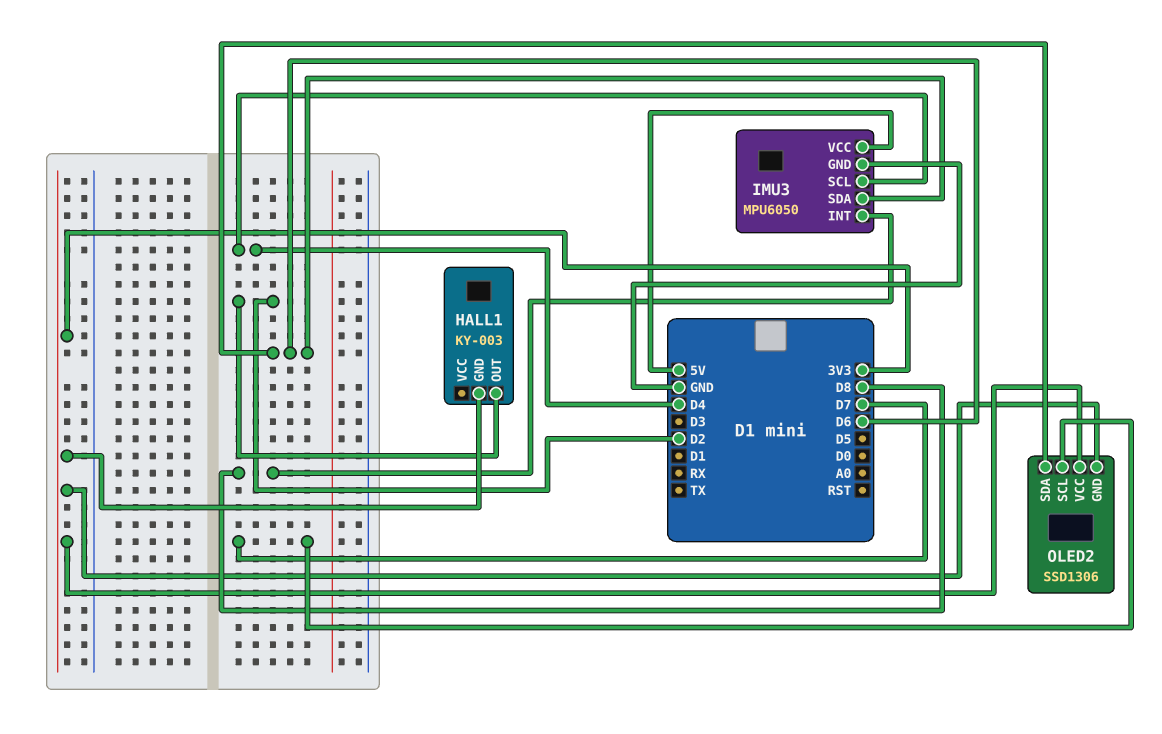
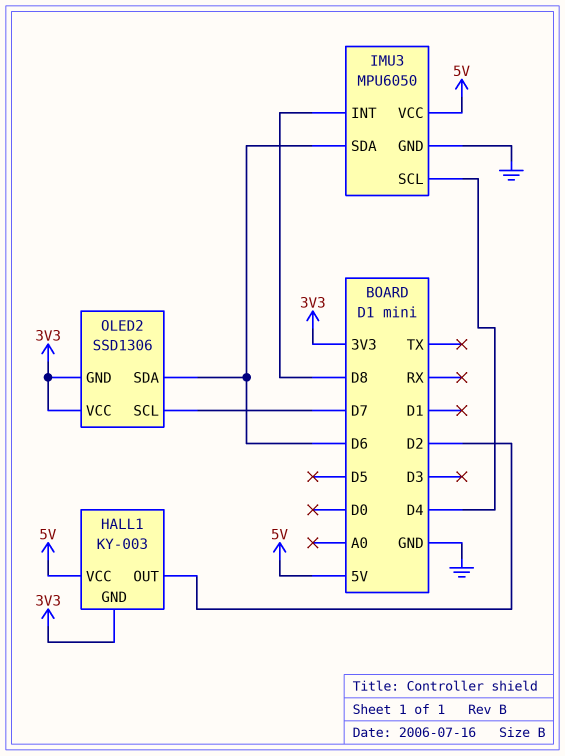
HALL1 pin VCC: none -> 5V

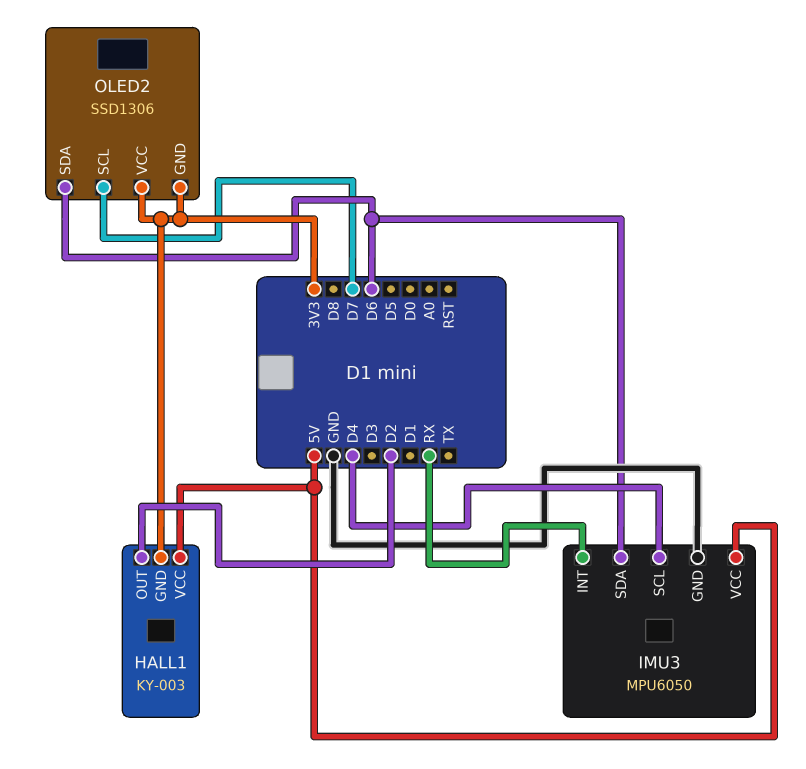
IMU3 pin INT: D8 -> RX

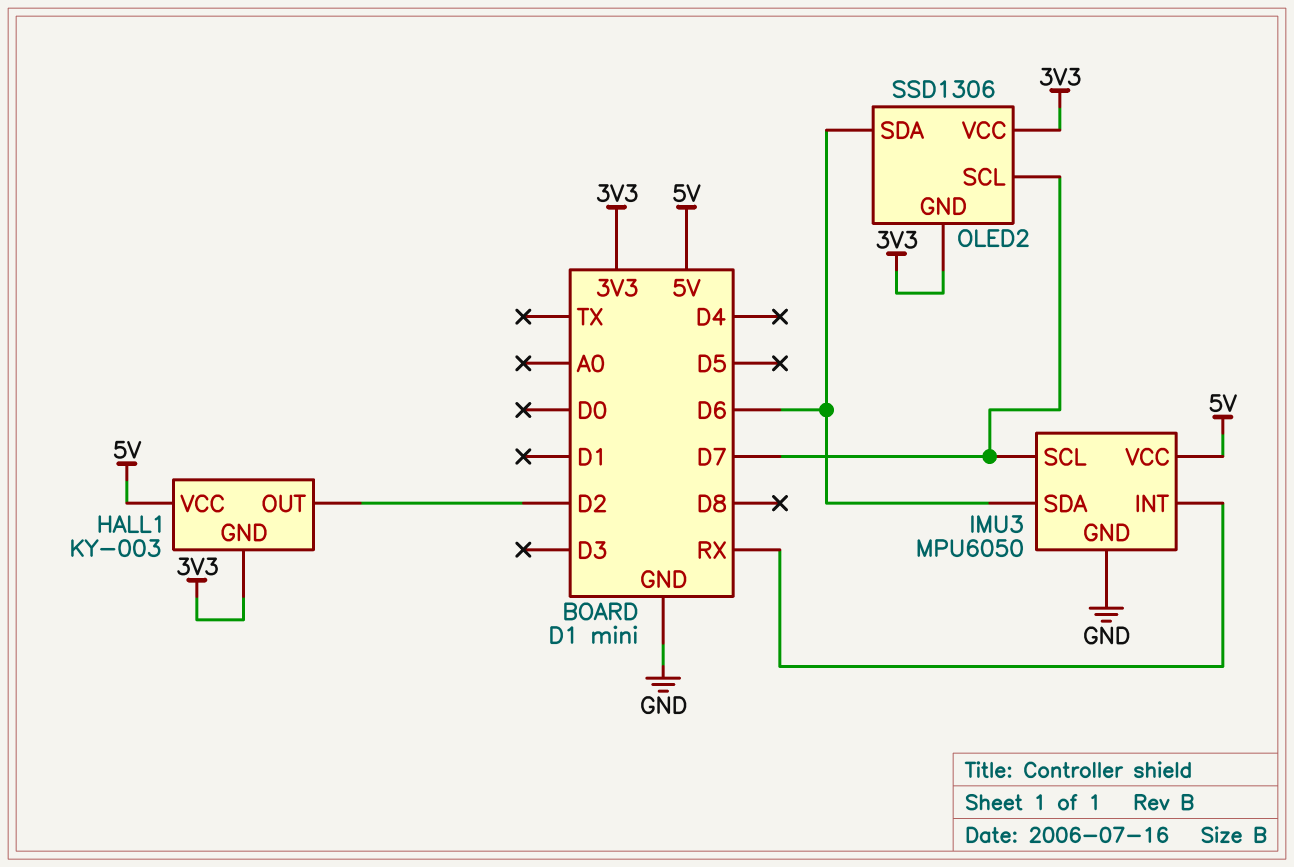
IMU3 pin SCL: D4 -> D7

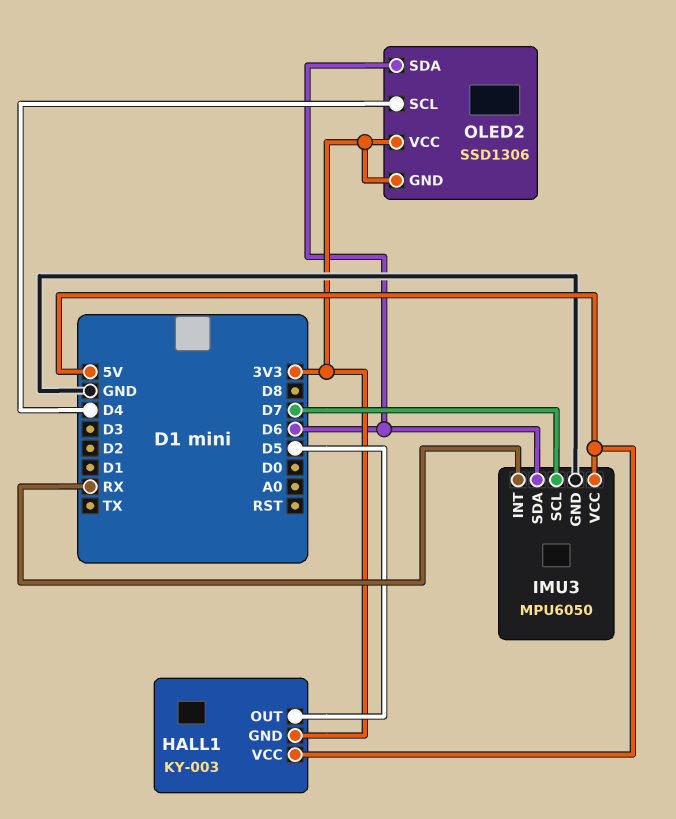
HALL1 pin OUT: D2 -> D5
OLED2 pin SCL: D7 -> D4

